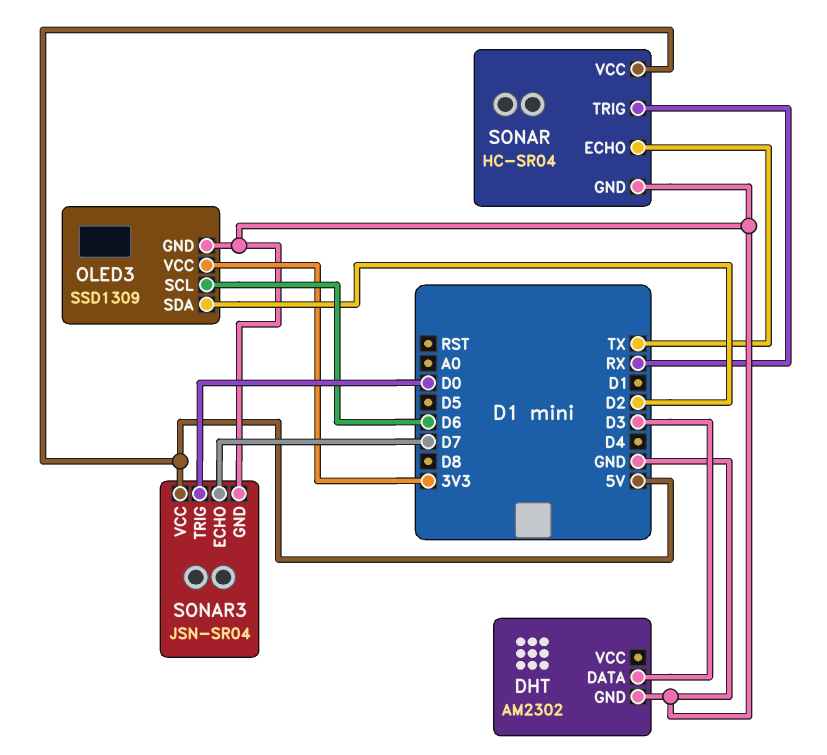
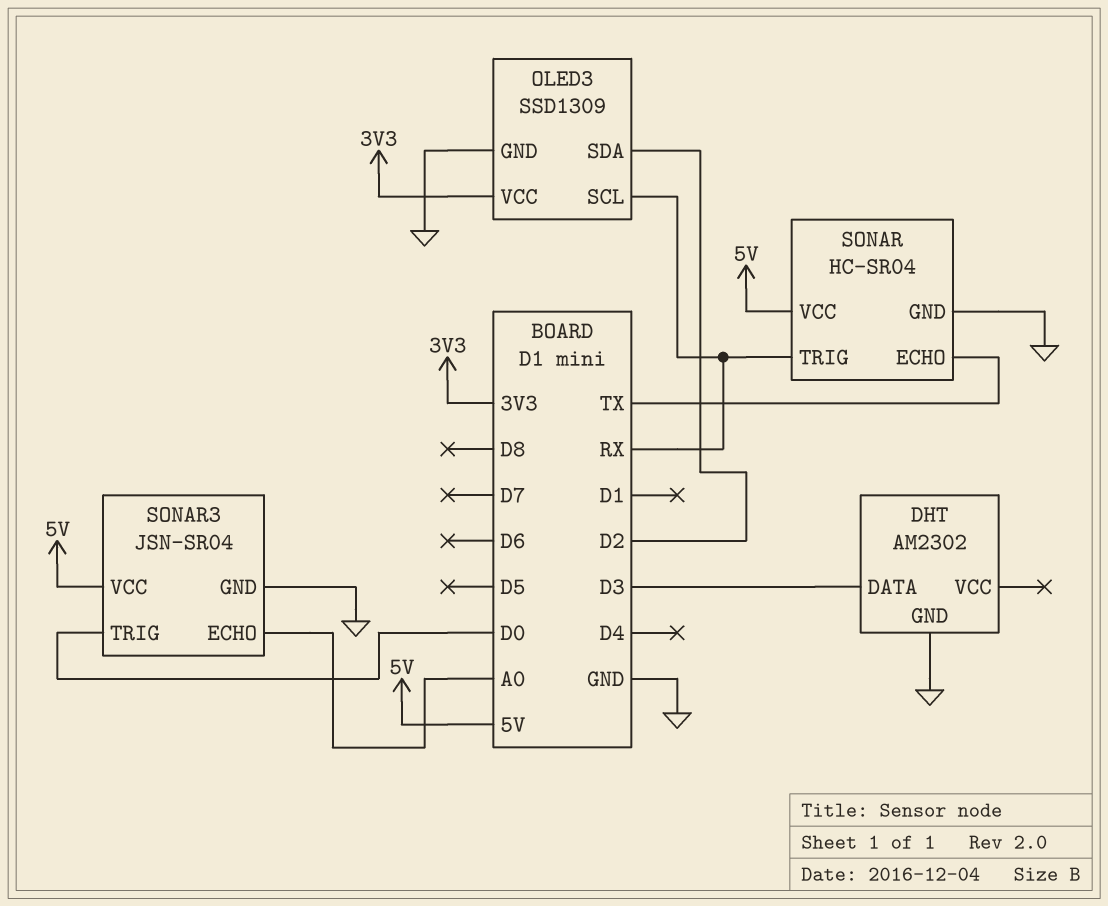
OLED3 pin SCL: D6 -> RX
SONAR3 pin ECHO: D7 -> A0

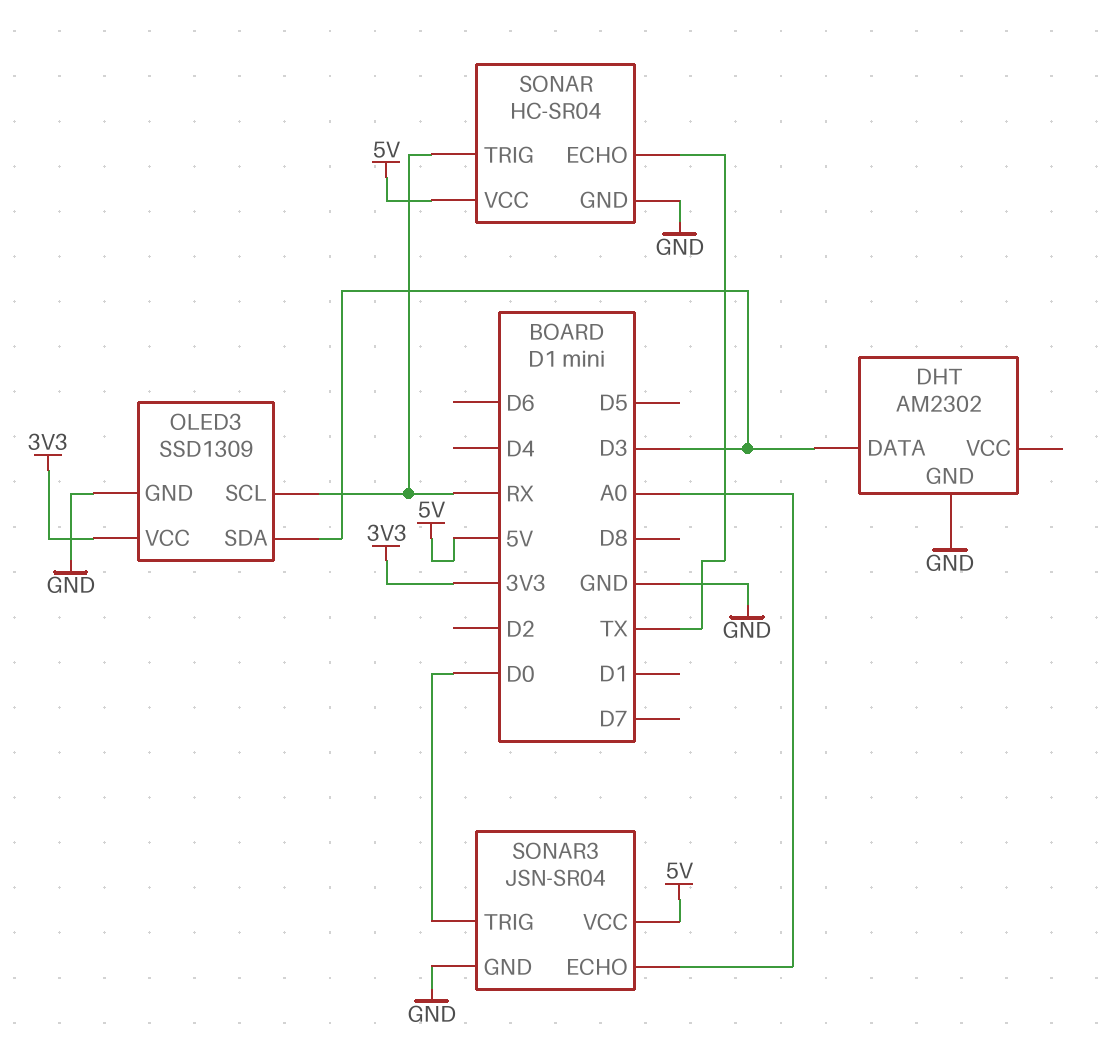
OLED3 pin SDA: D2 -> D3

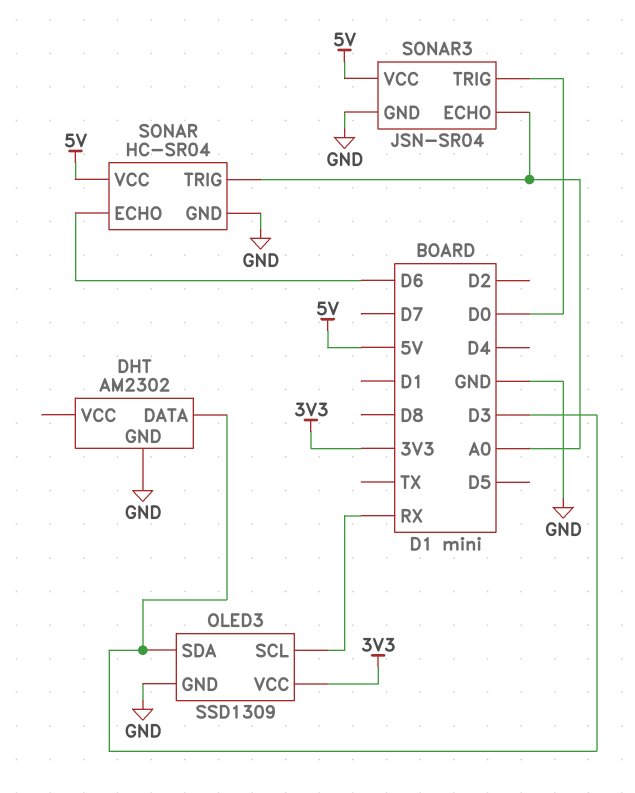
SONAR pin ECHO: TX -> D6
SONAR pin TRIG: RX -> A0

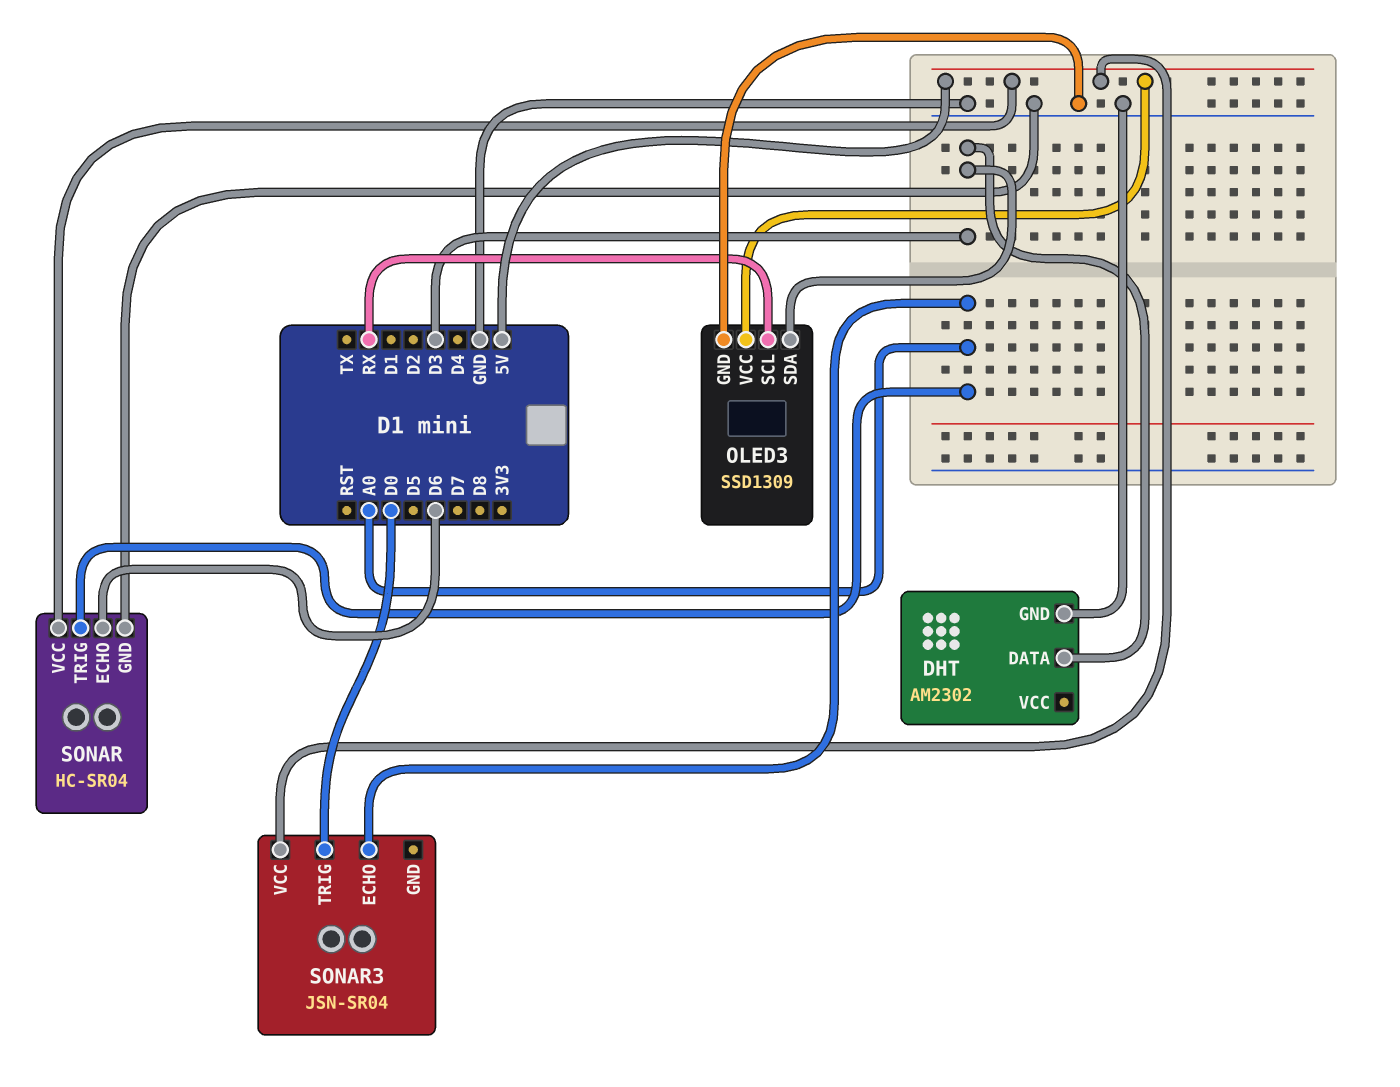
OLED3 pin VCC: 3V3 -> 5V
SONAR3 pin GND: GND -> none

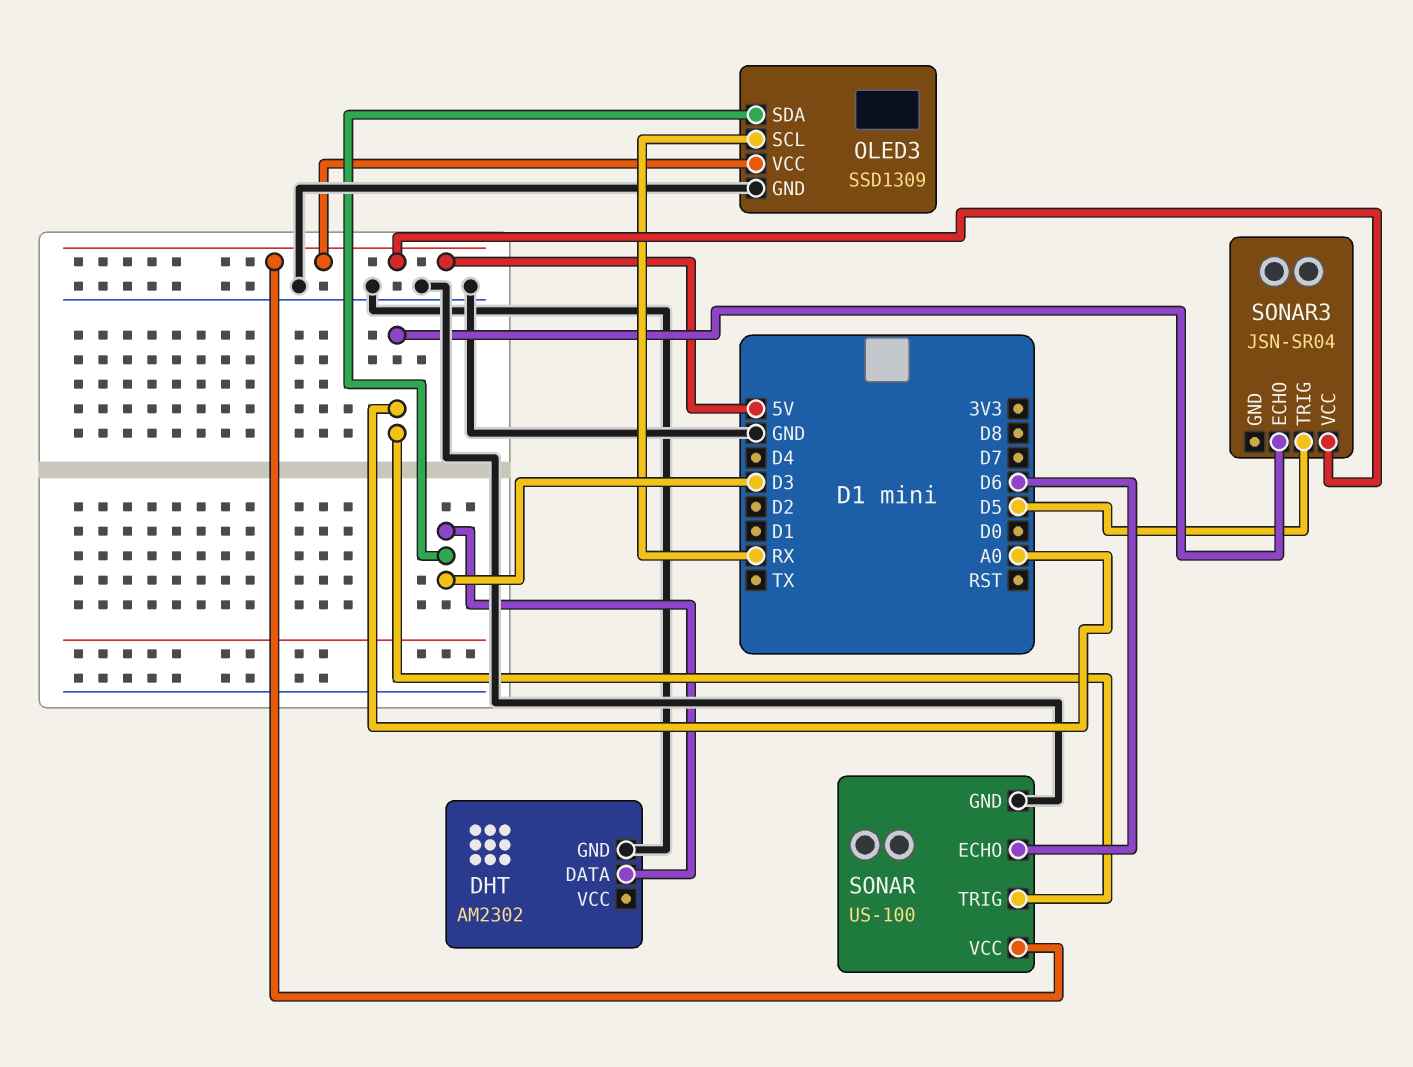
SONAR: HC-SR04 -> US-100
SONAR3 pin TRIG: D0 -> D5

